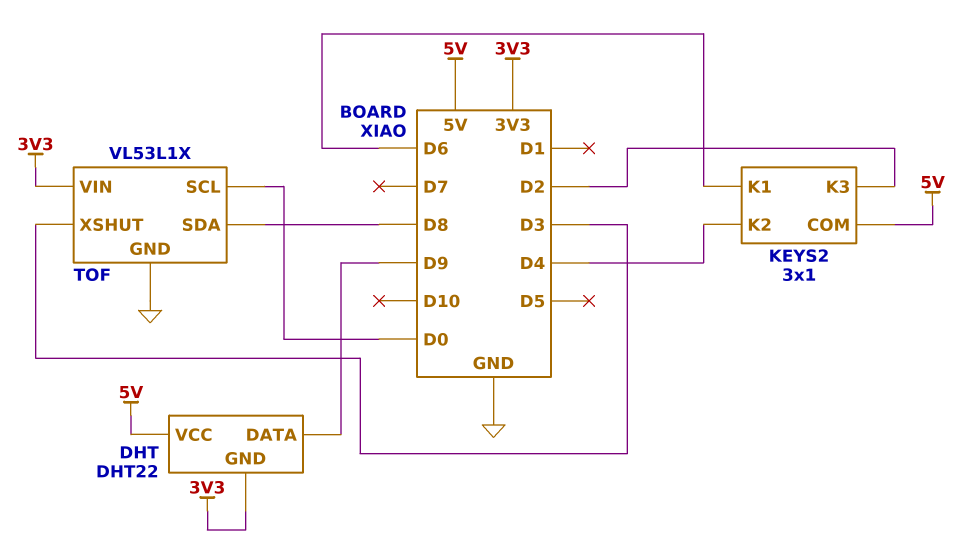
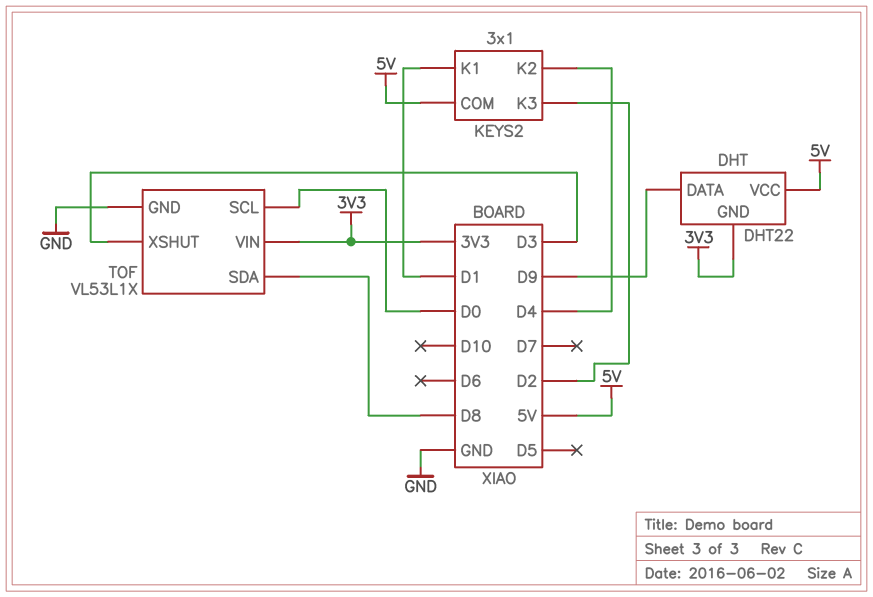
KEYS2 pin K1: D6 -> D1

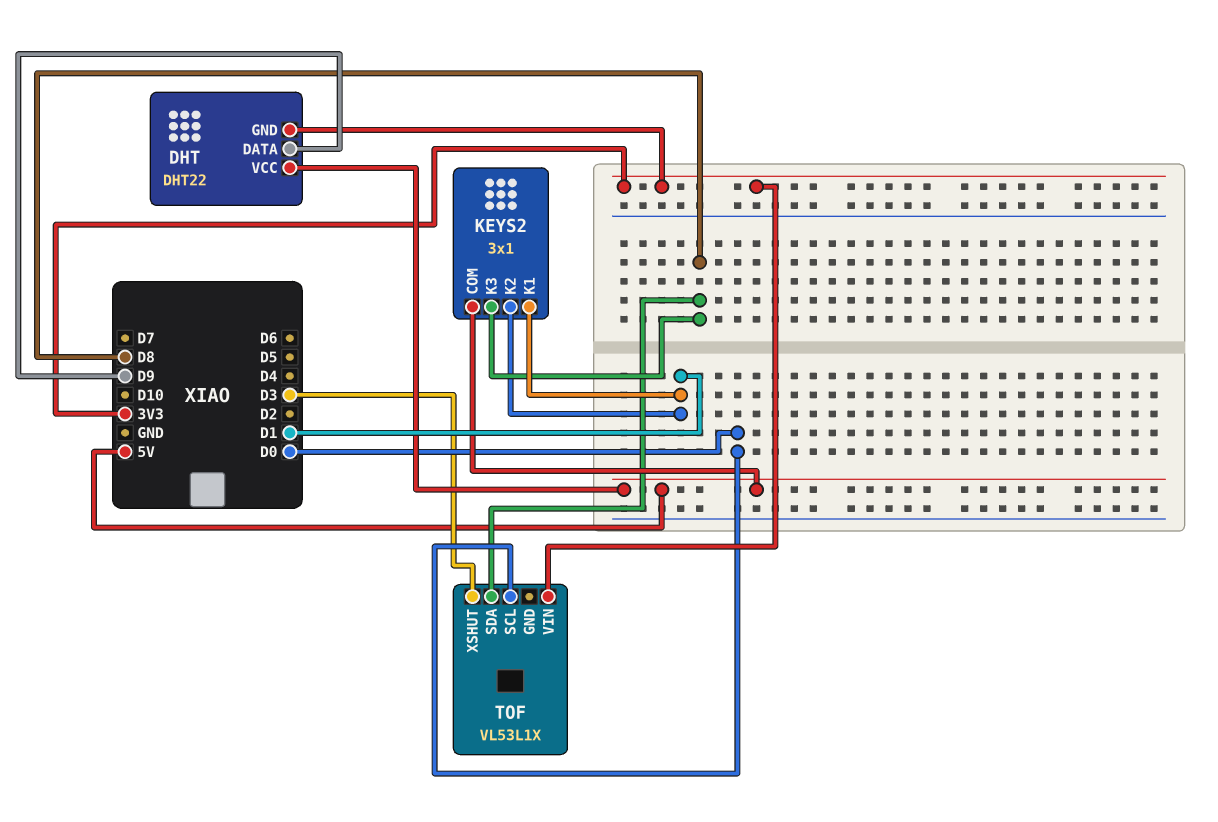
KEYS2 pin K2: D4 -> D1
KEYS2 pin K3: D2 -> D8
TOF pin GND: GND -> none

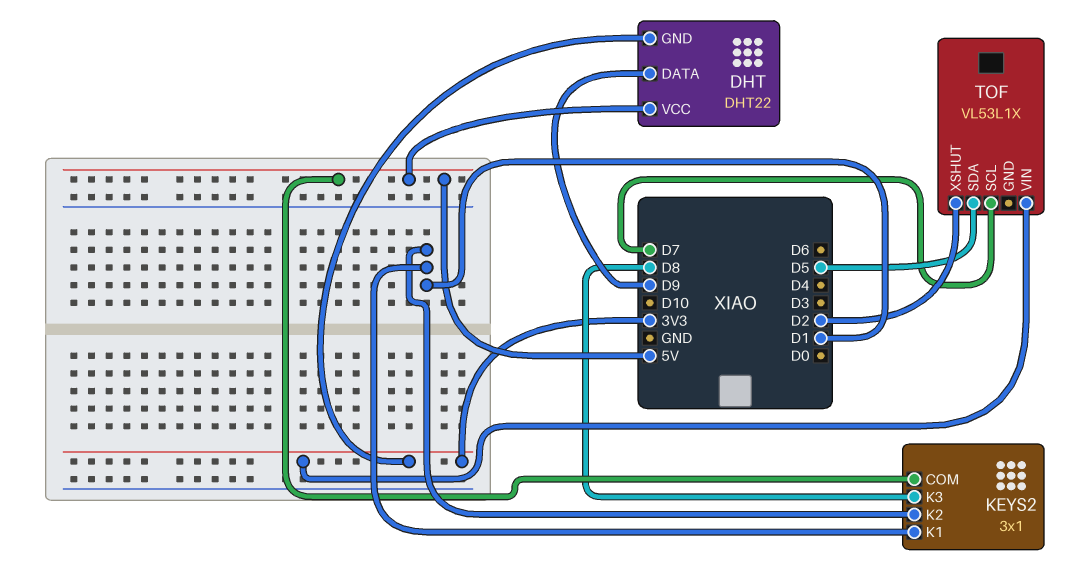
TOF pin SCL: D0 -> D7
TOF pin SDA: D8 -> D5
TOF pin XSHUT: D3 -> D2

